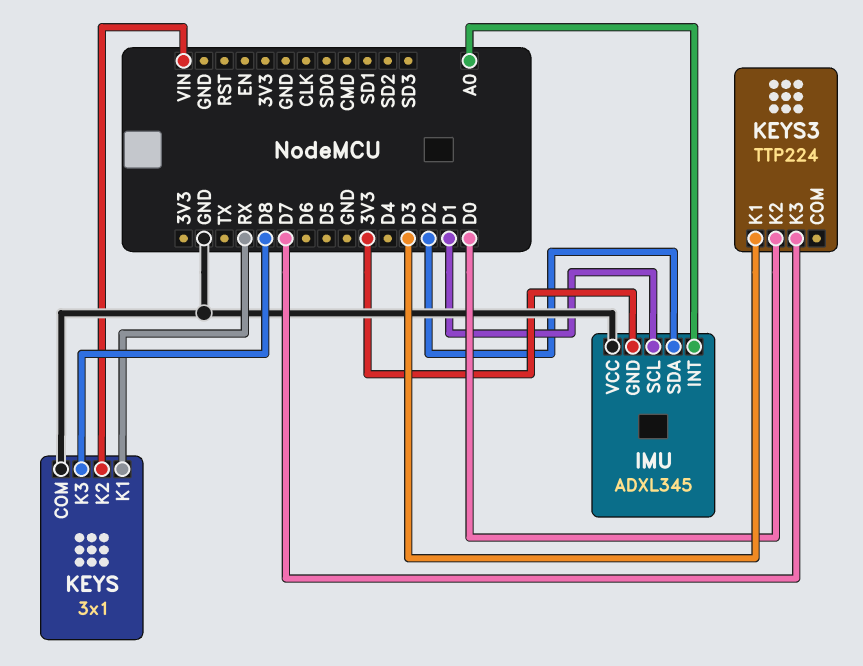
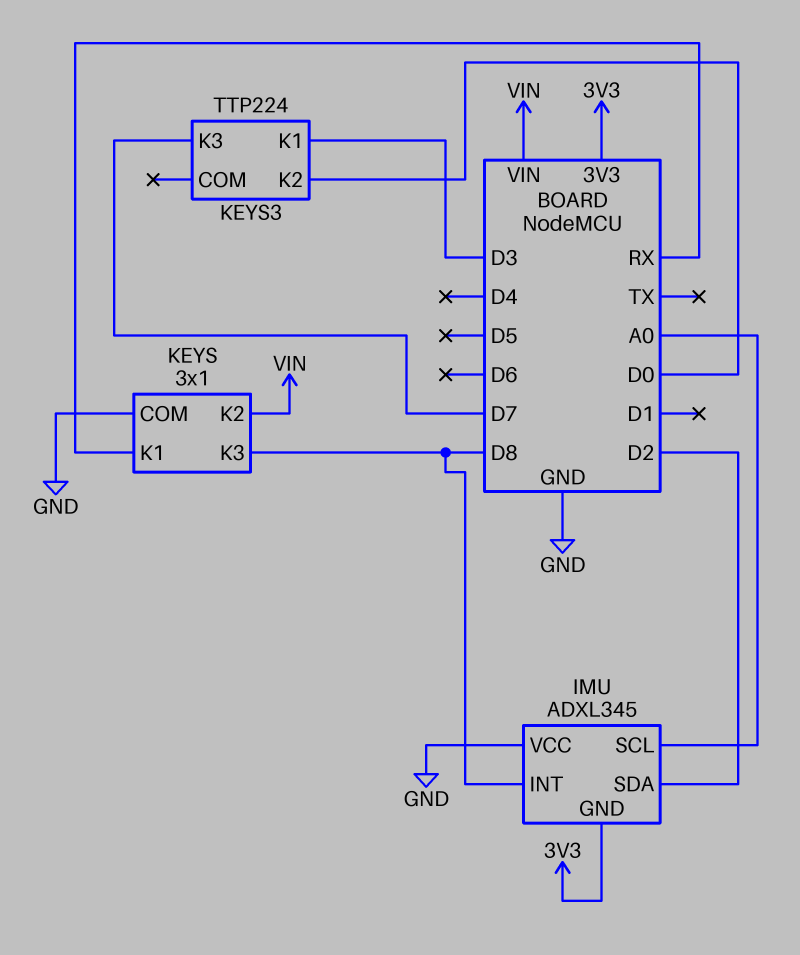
IMU pin INT: A0 -> D8
IMU pin SCL: D1 -> A0

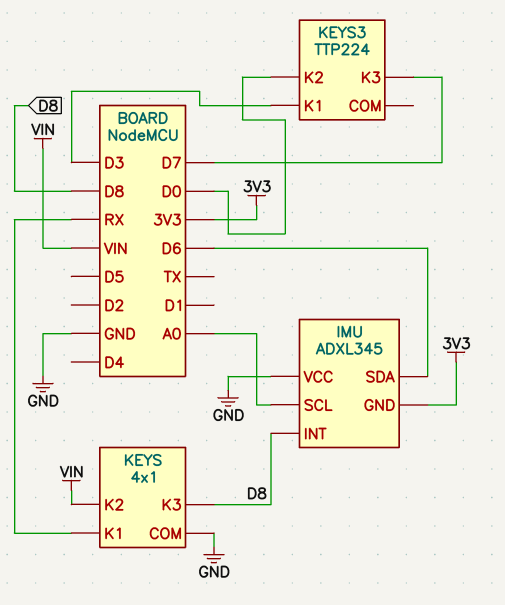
IMU pin SDA: D2 -> D6
KEYS: 3x1 -> 4x1

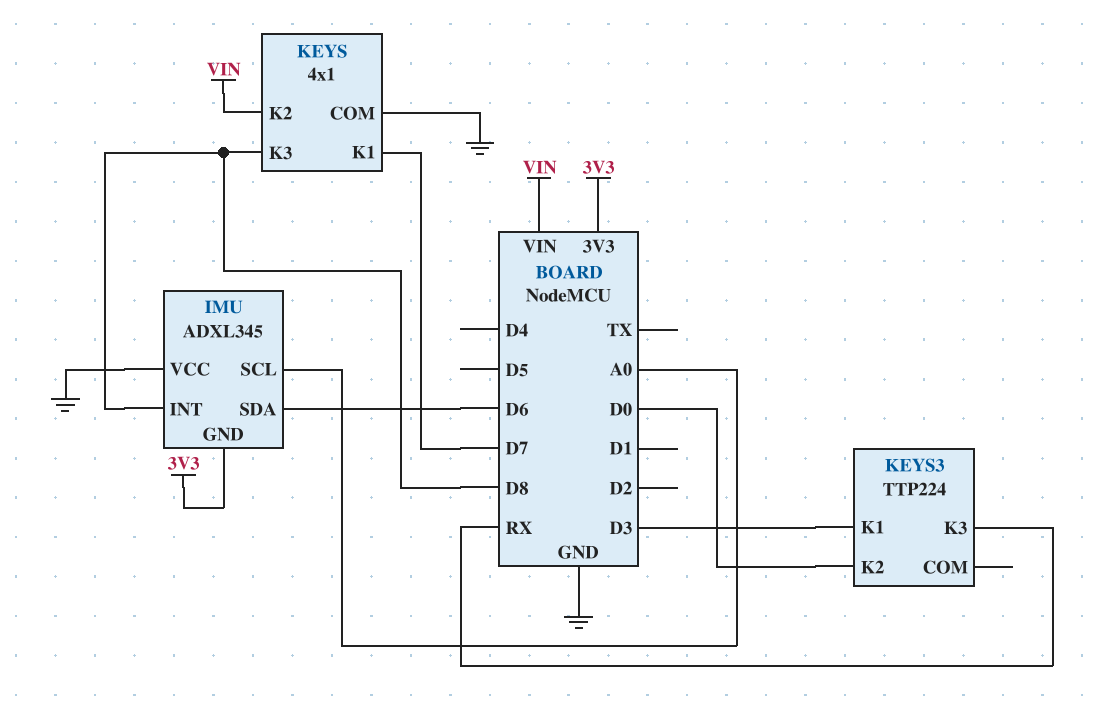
KEYS pin K1: RX -> D7
KEYS3 pin K3: D7 -> RX

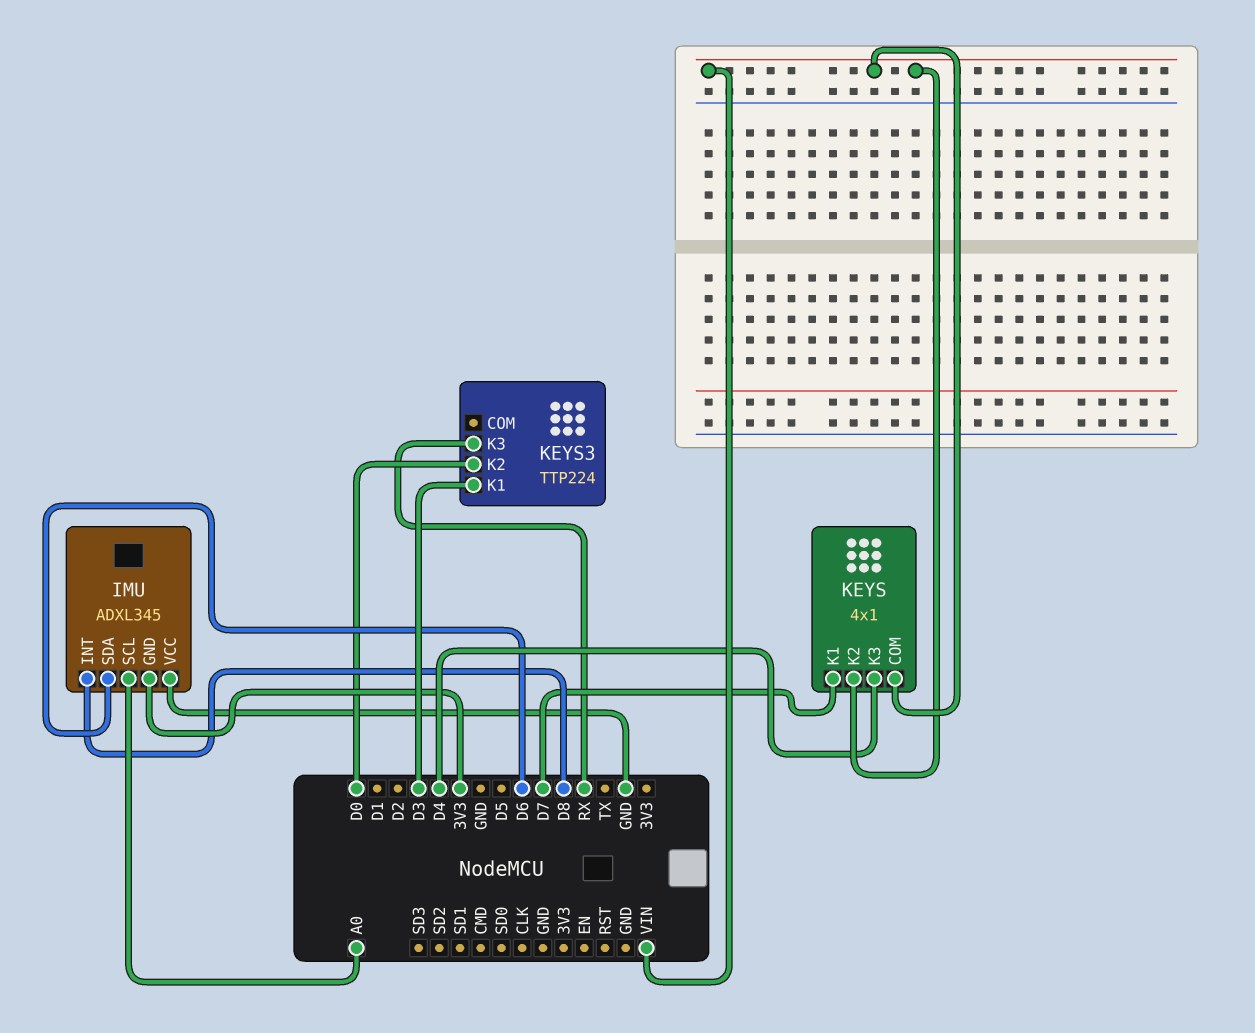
KEYS pin COM: GND -> VIN
KEYS pin K3: D8 -> D4

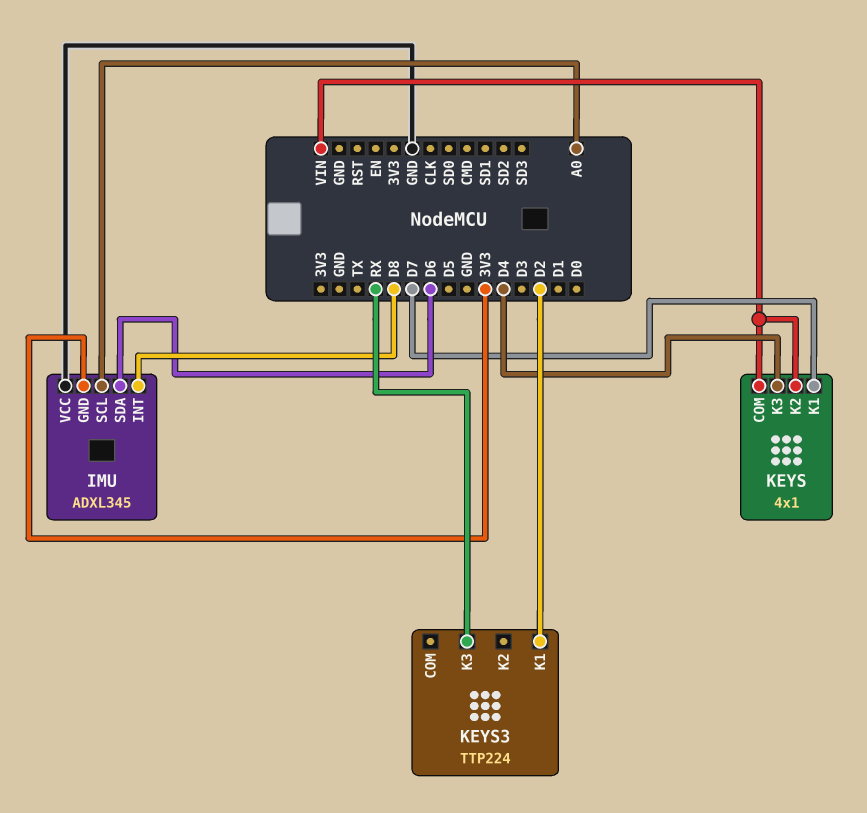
KEYS3 pin K1: D3 -> D2
KEYS3 pin K2: D0 -> none

